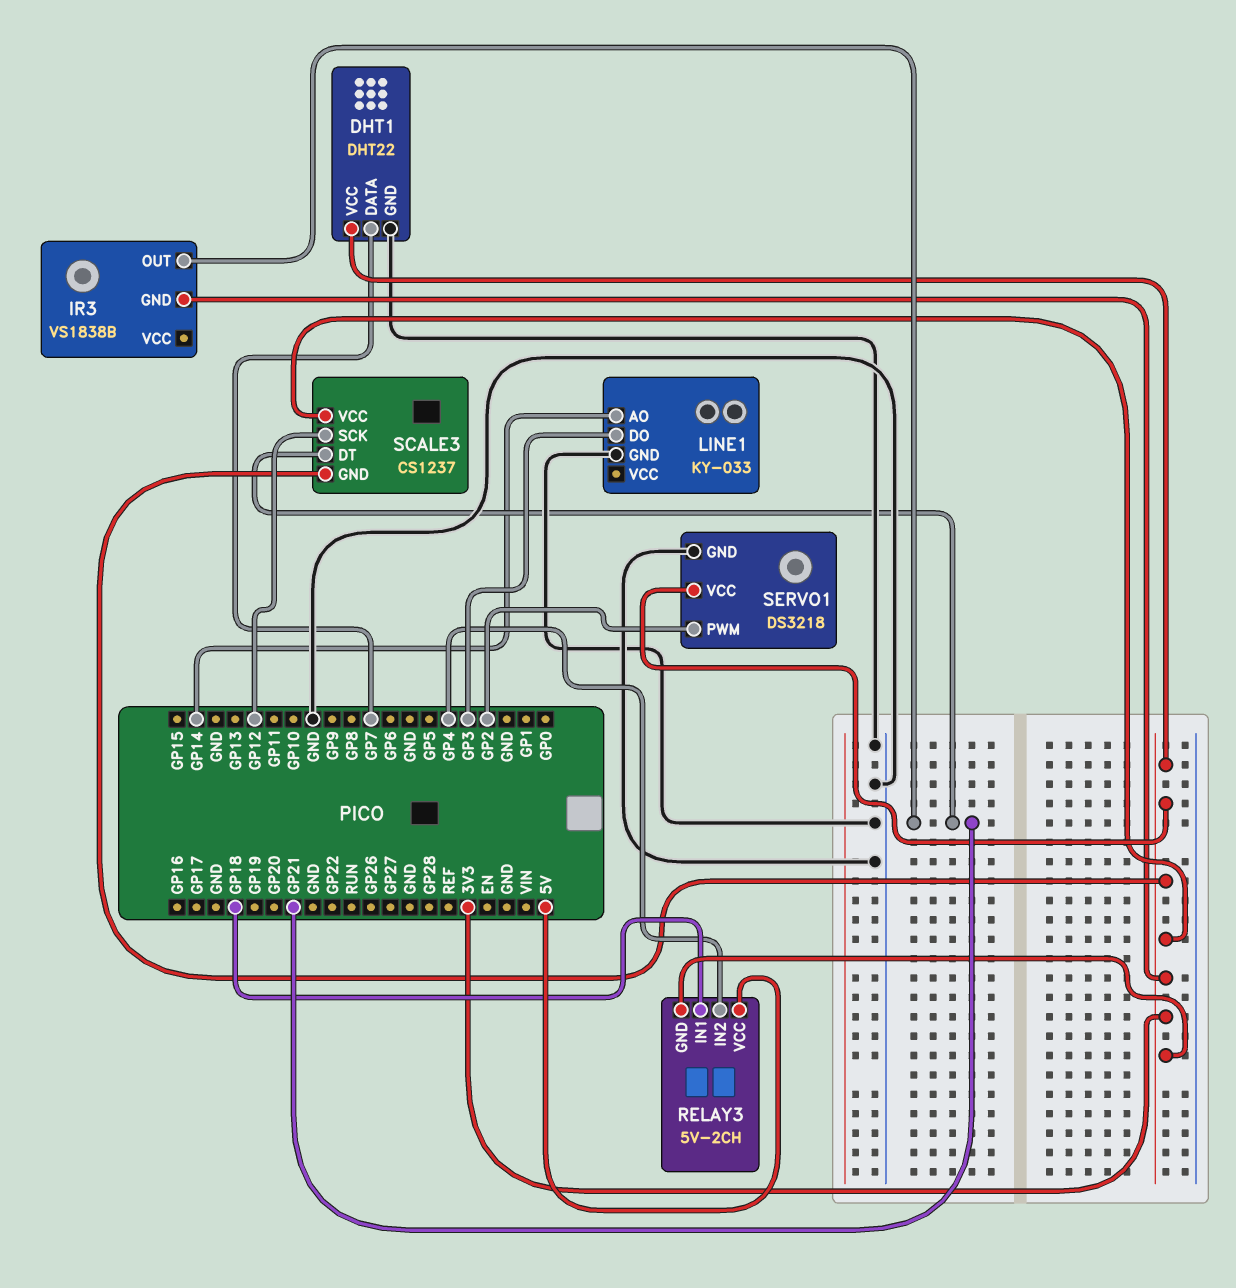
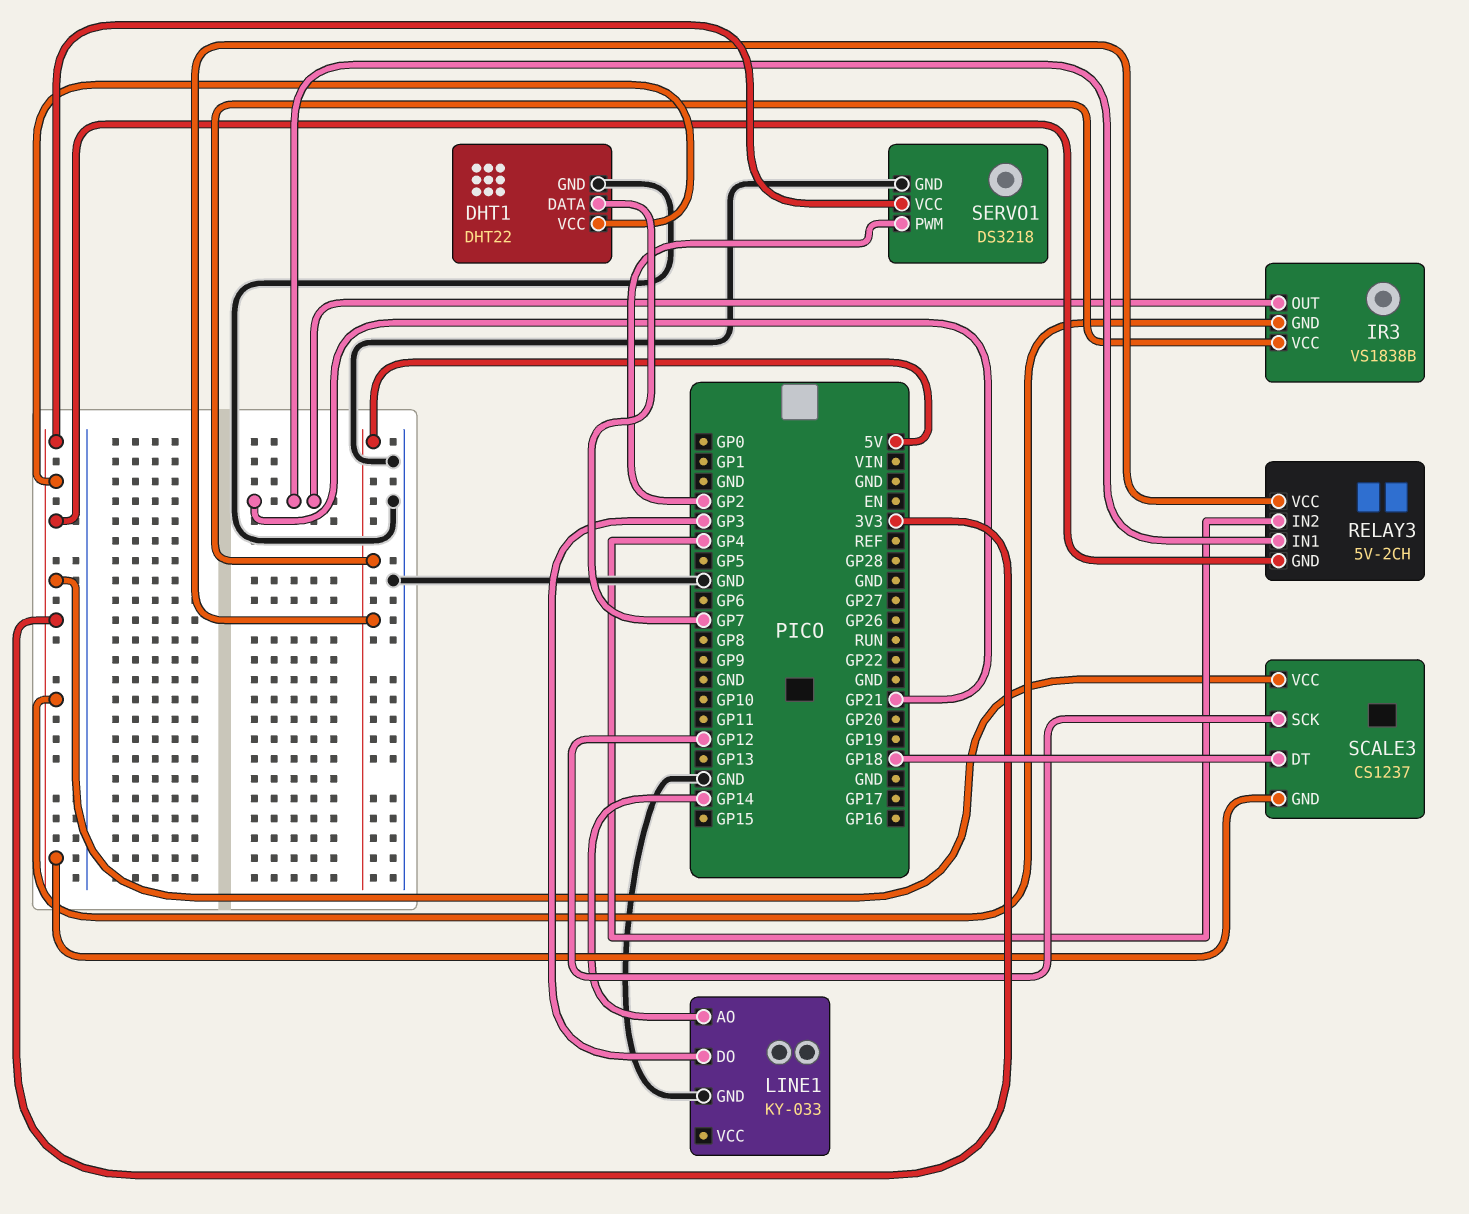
IR3 pin VCC: none -> 5V
RELAY3 pin IN1: GP18 -> GP21
SCALE3 pin DT: GP21 -> GP18

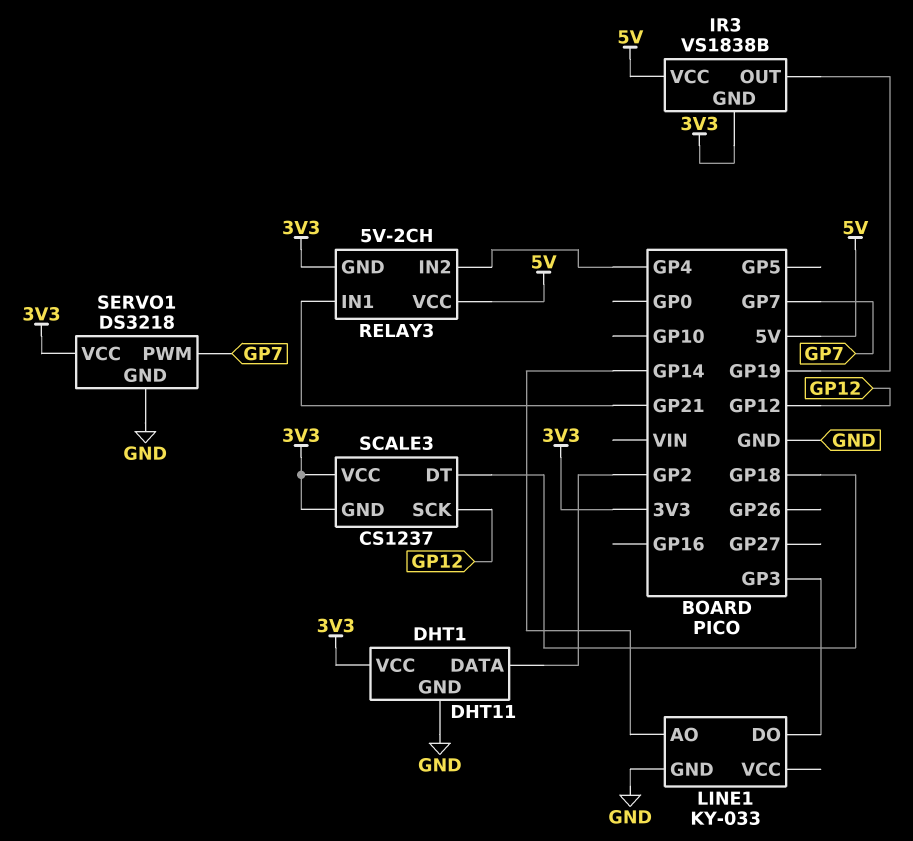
DHT1: DHT22 -> DHT11
DHT1 pin DATA: GP7 -> GP2
IR3 pin OUT: GP21 -> GP19
SERVO1 pin PWM: GP2 -> GP7

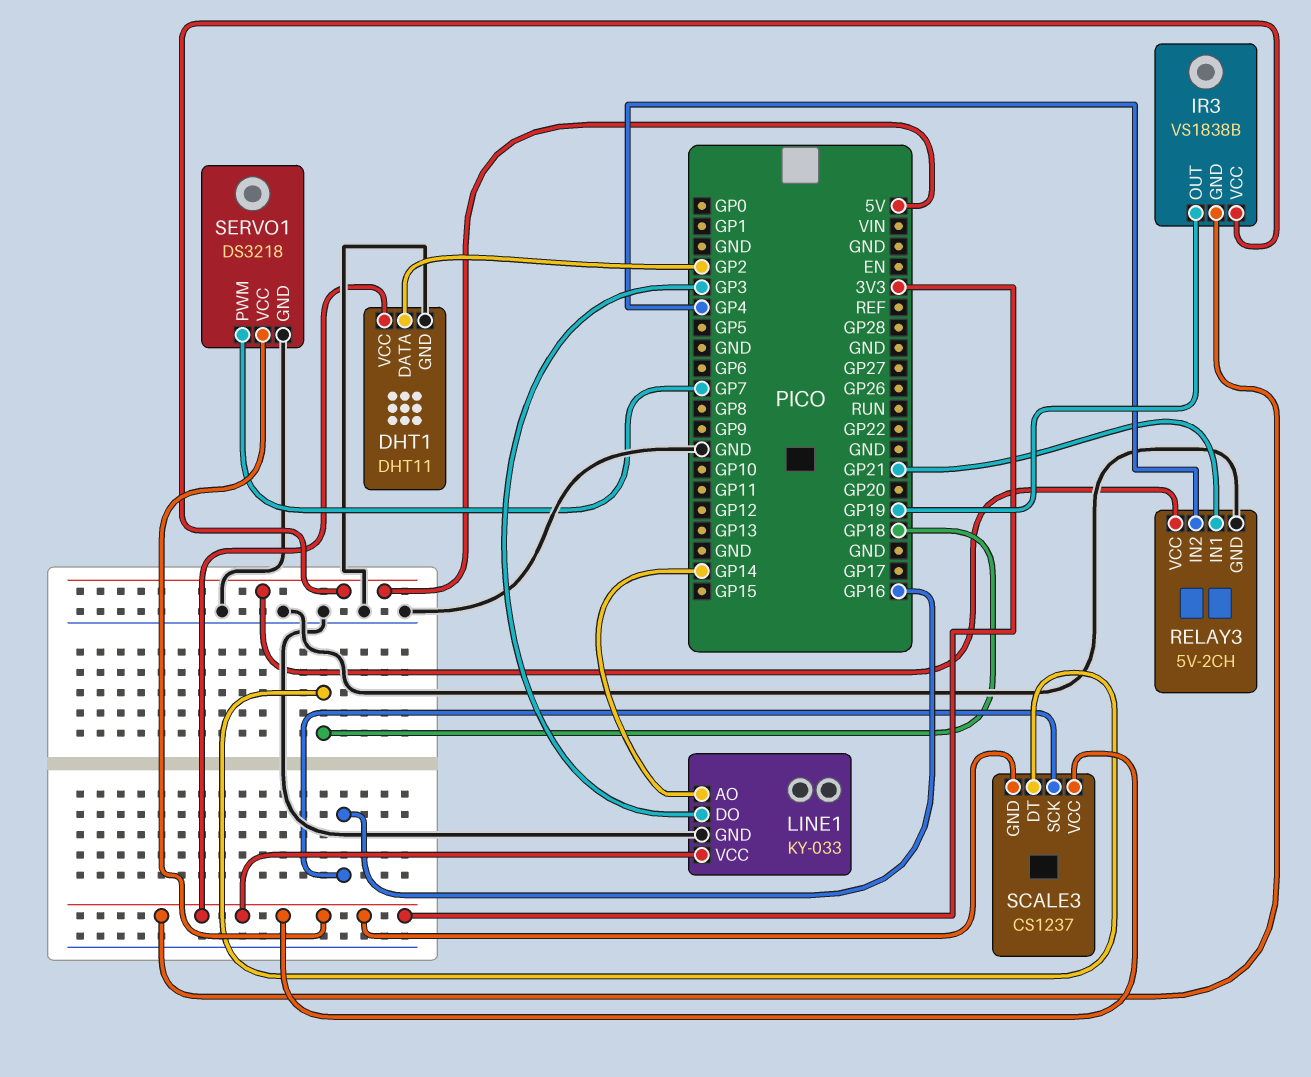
LINE1 pin VCC: none -> 3V3
RELAY3 pin GND: 3V3 -> GND
SCALE3 pin SCK: GP12 -> GP16

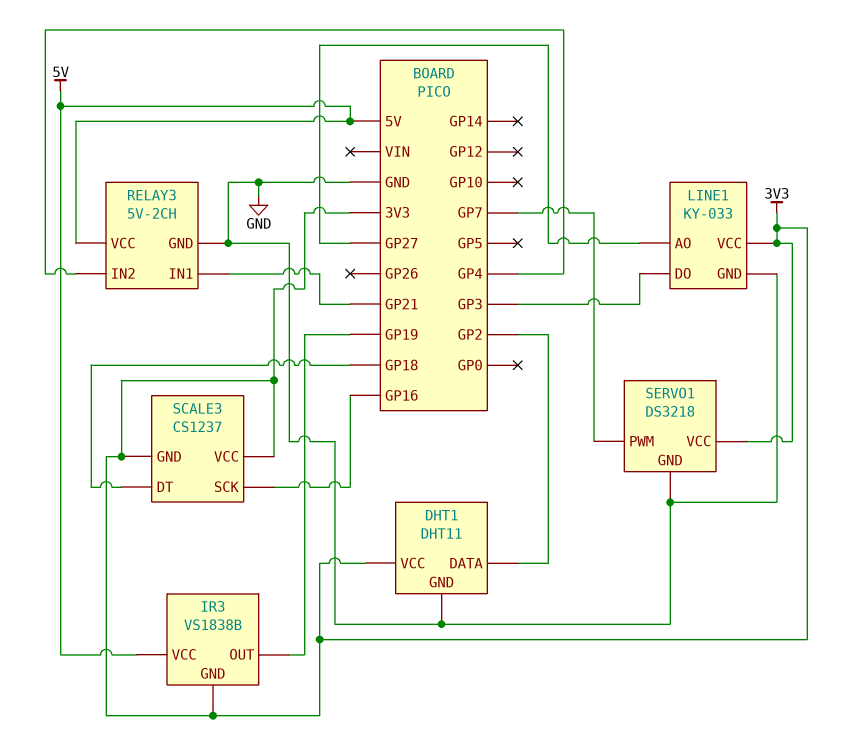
LINE1 pin AO: GP14 -> GP27

